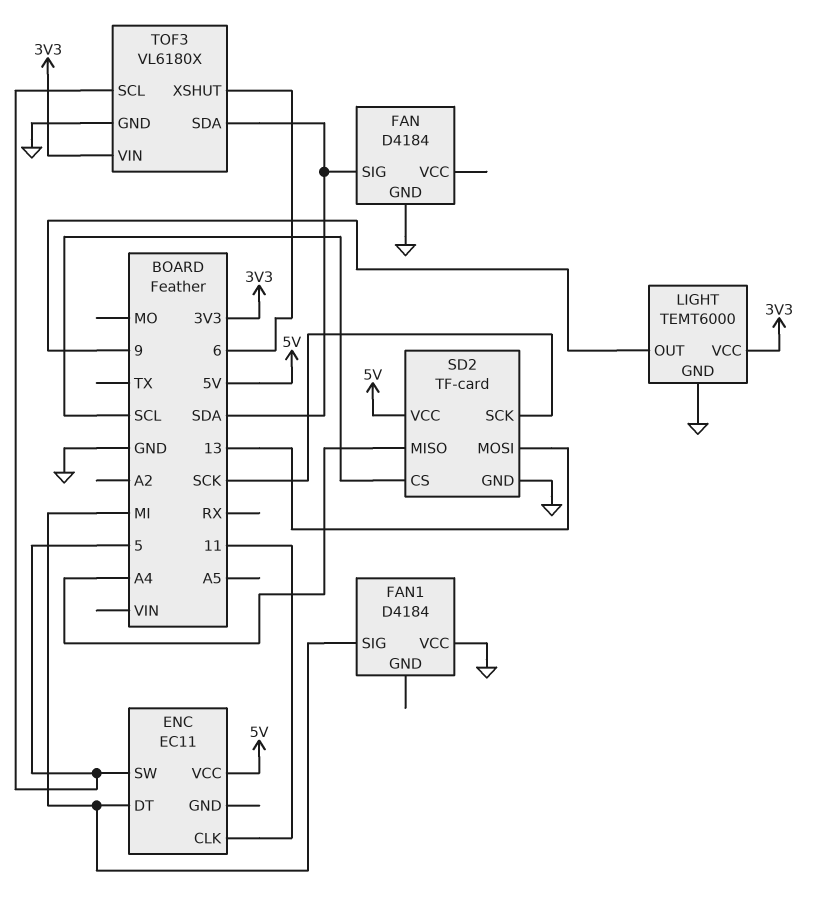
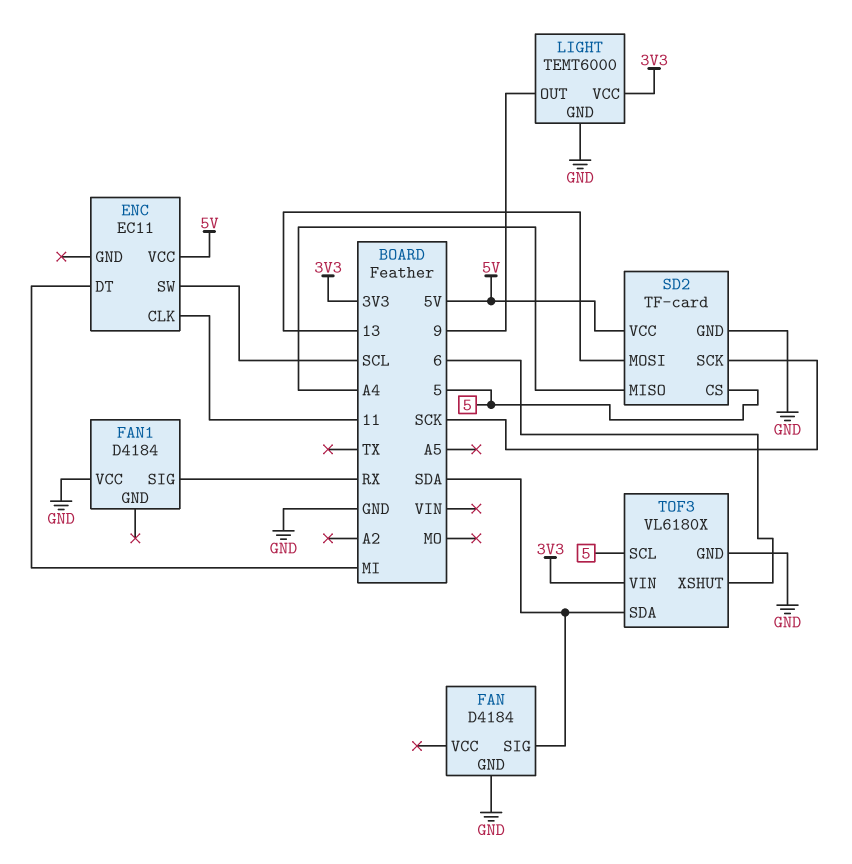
ENC pin SW: 5 -> SCL
FAN1 pin SIG: MI -> RX
SD2 pin CS: SCL -> 5

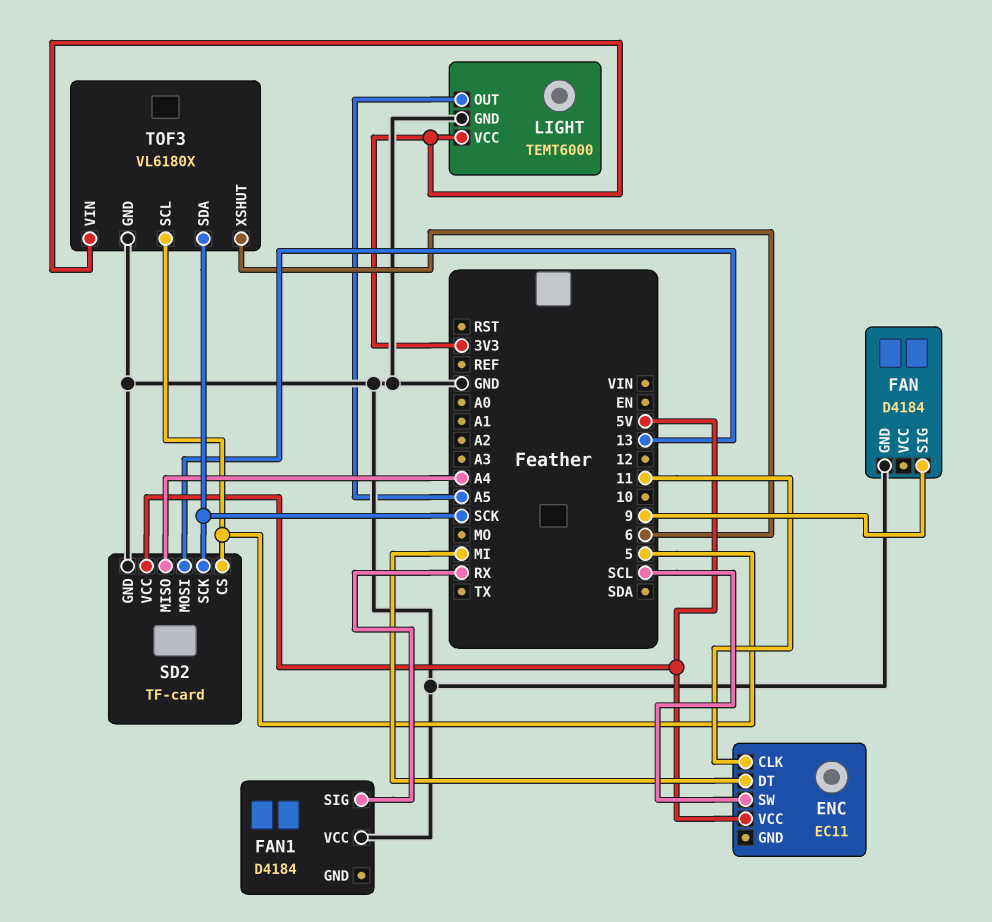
FAN pin SIG: SDA -> 9
LIGHT pin OUT: 9 -> A5
TOF3 pin SDA: SDA -> SCK

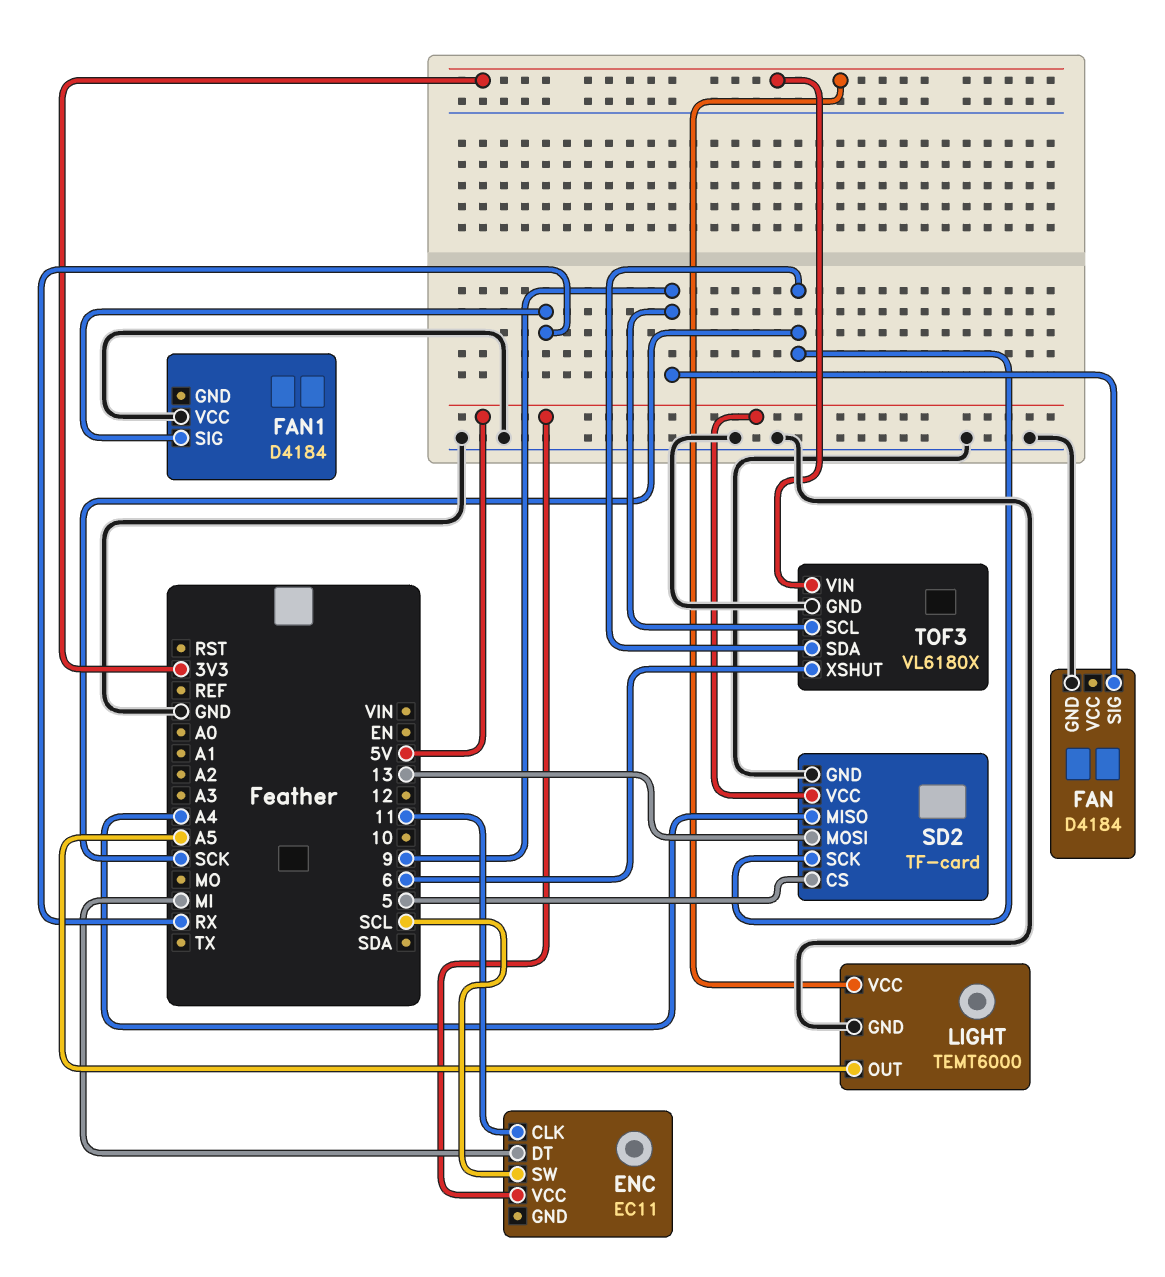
TOF3 pin SCL: 5 -> 9

